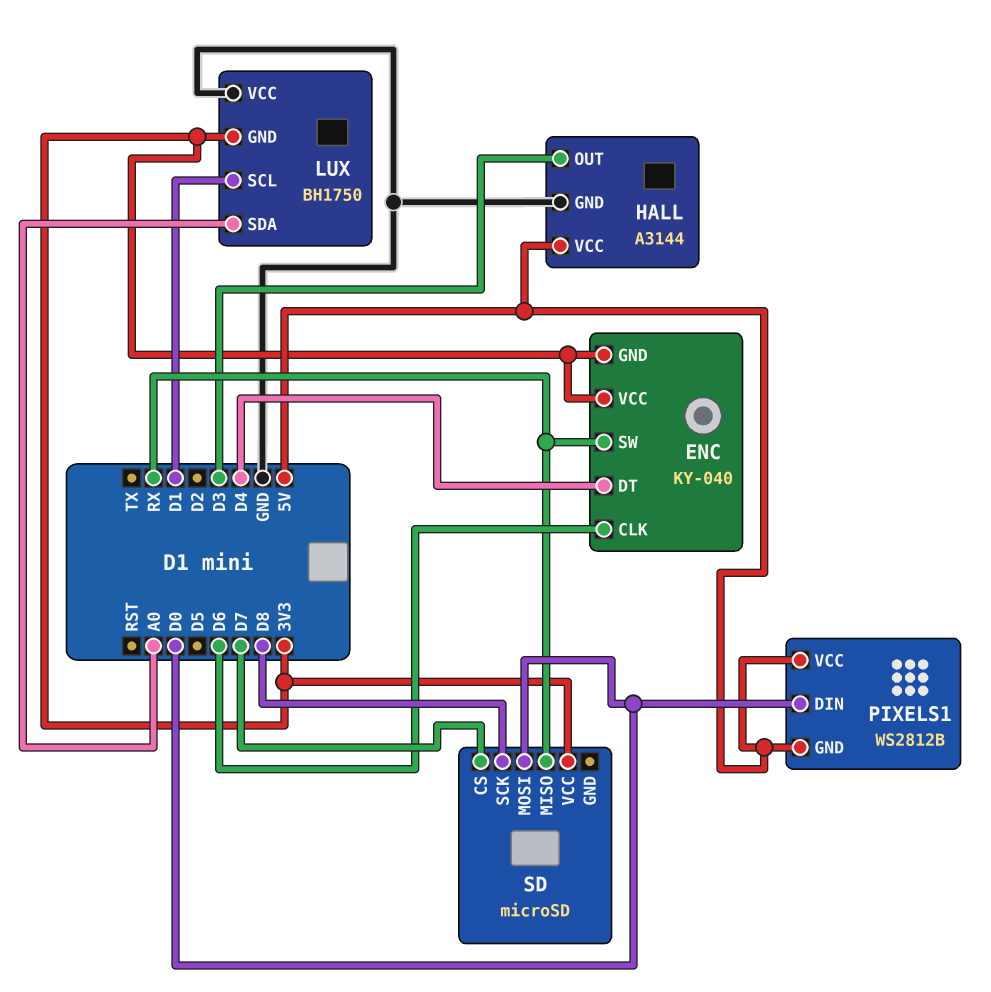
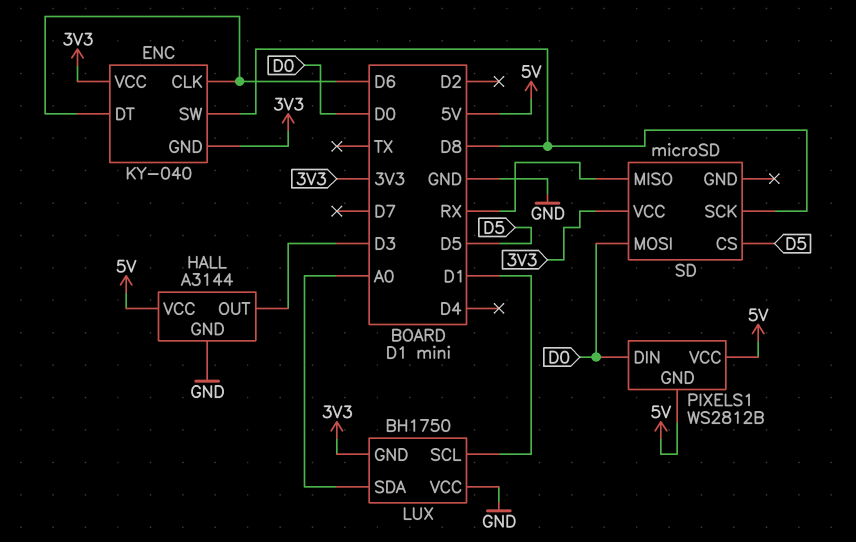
ENC pin DT: D4 -> D6
ENC pin SW: RX -> D8
SD pin CS: D7 -> D5

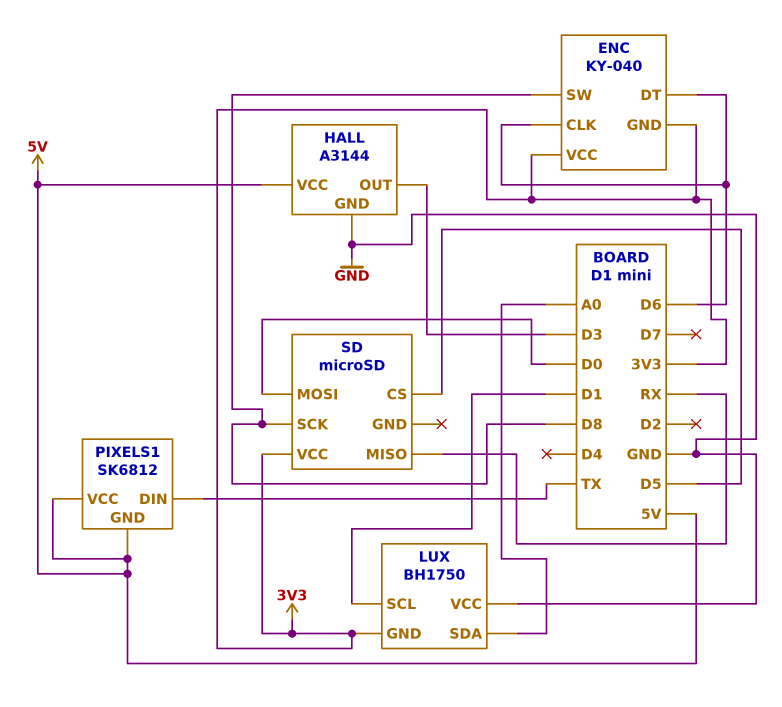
PIXELS1: WS2812B -> SK6812
PIXELS1 pin DIN: D0 -> TX

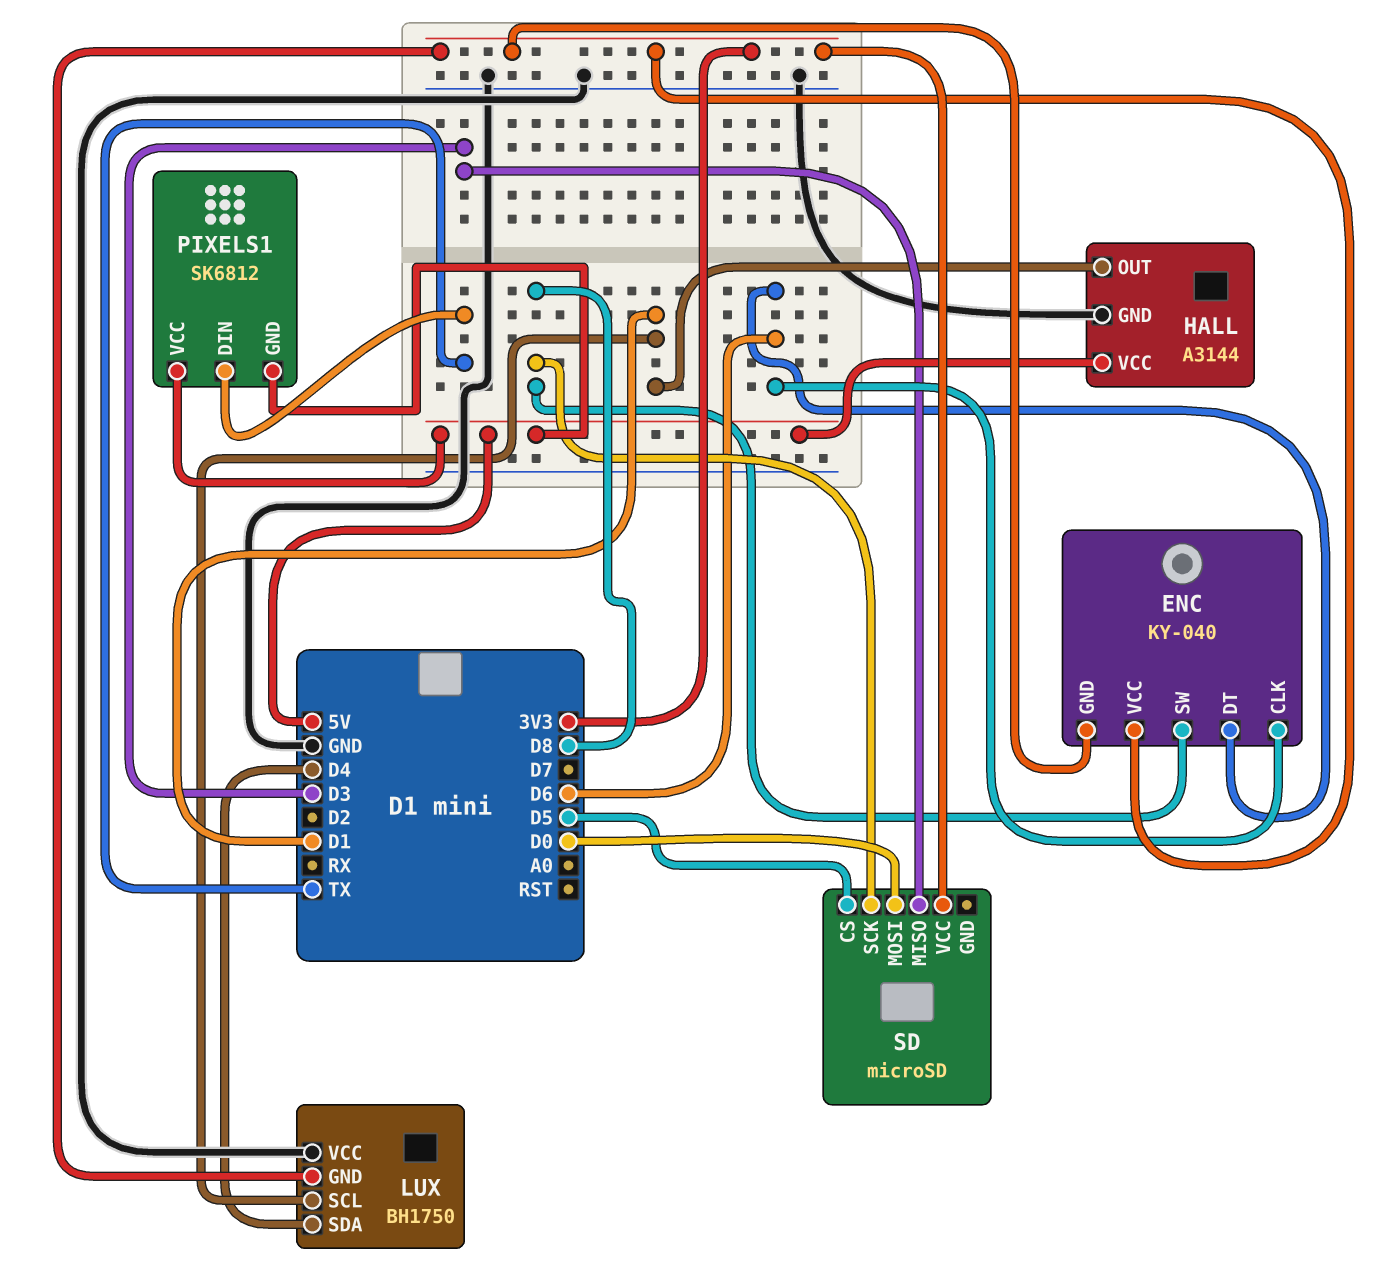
HALL pin OUT: D3 -> D1
LUX pin SDA: A0 -> D4
SD pin MISO: RX -> D3

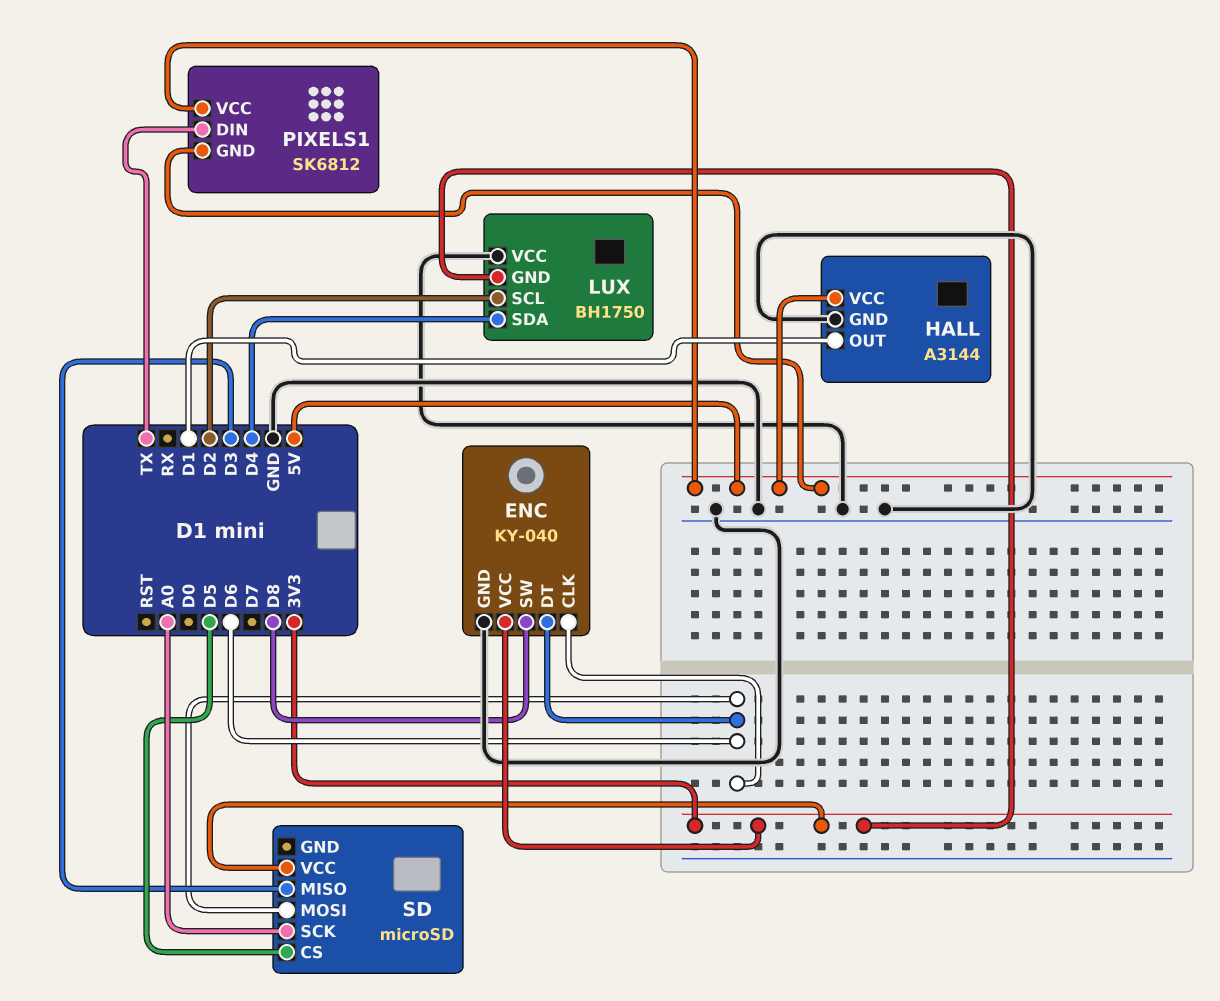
ENC pin GND: 3V3 -> GND
LUX pin SCL: D1 -> D2
SD pin MOSI: D0 -> D6
SD pin SCK: D8 -> A0

